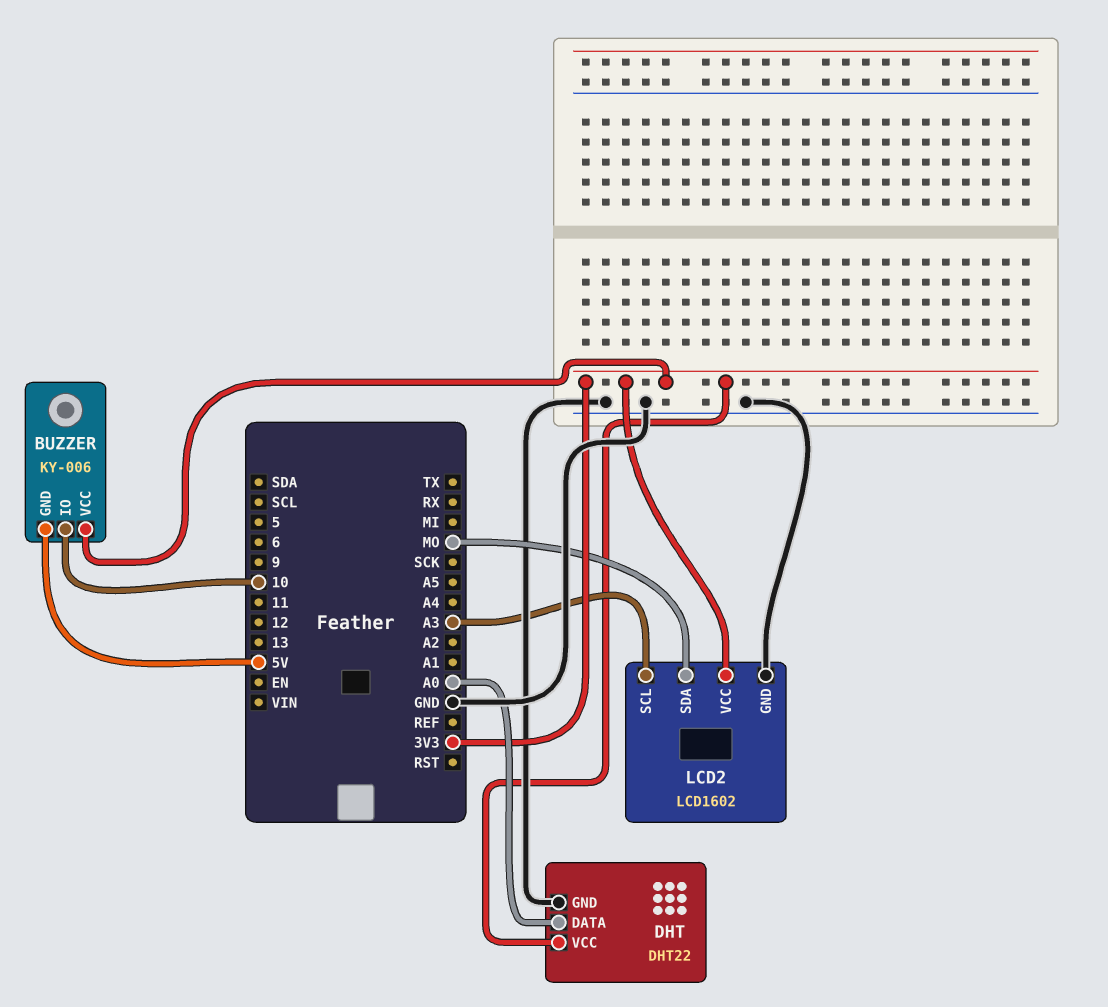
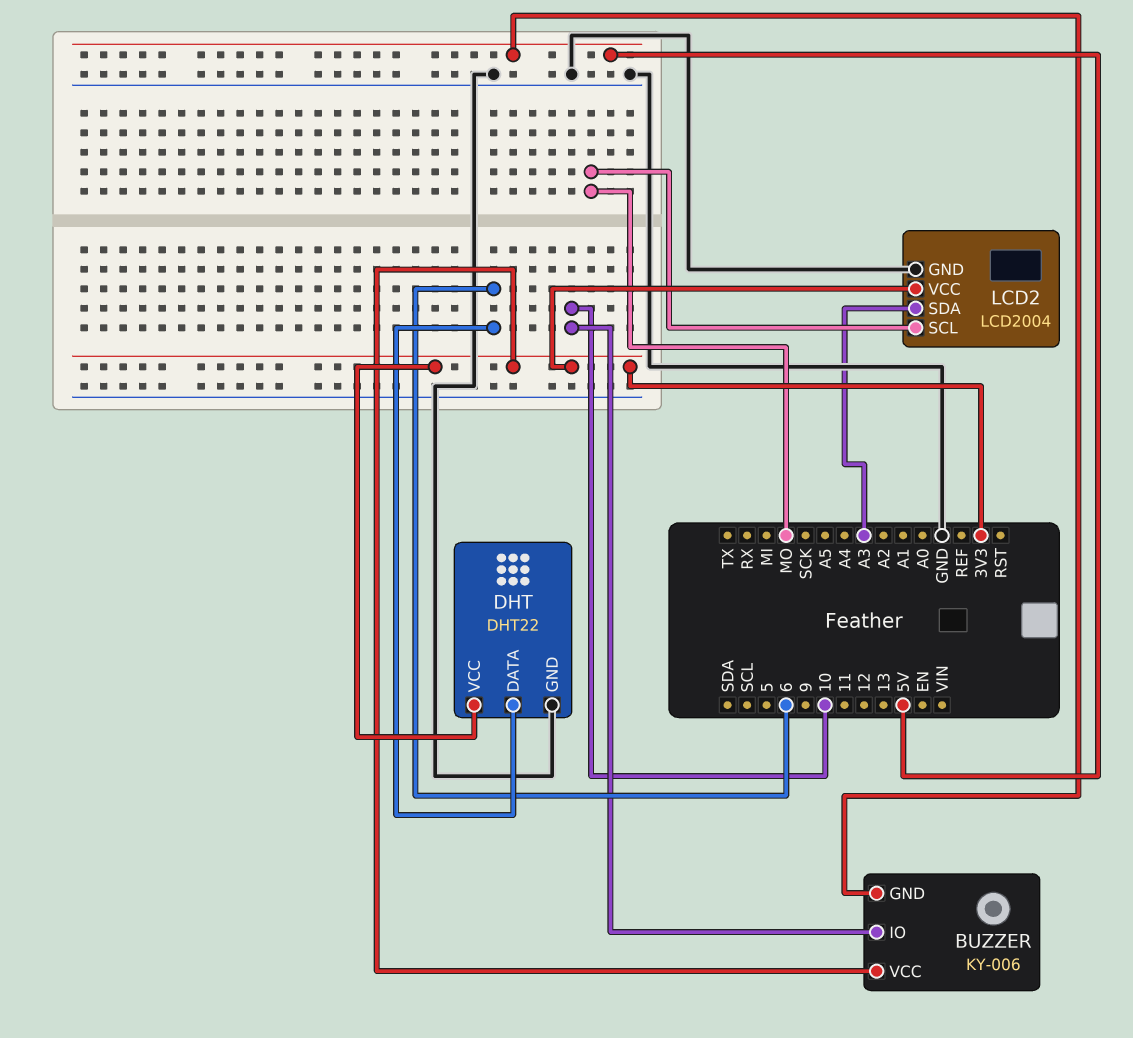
DHT pin DATA: A0 -> 6
LCD2: LCD1602 -> LCD2004
LCD2 pin SCL: A3 -> MO
LCD2 pin SDA: MO -> A3

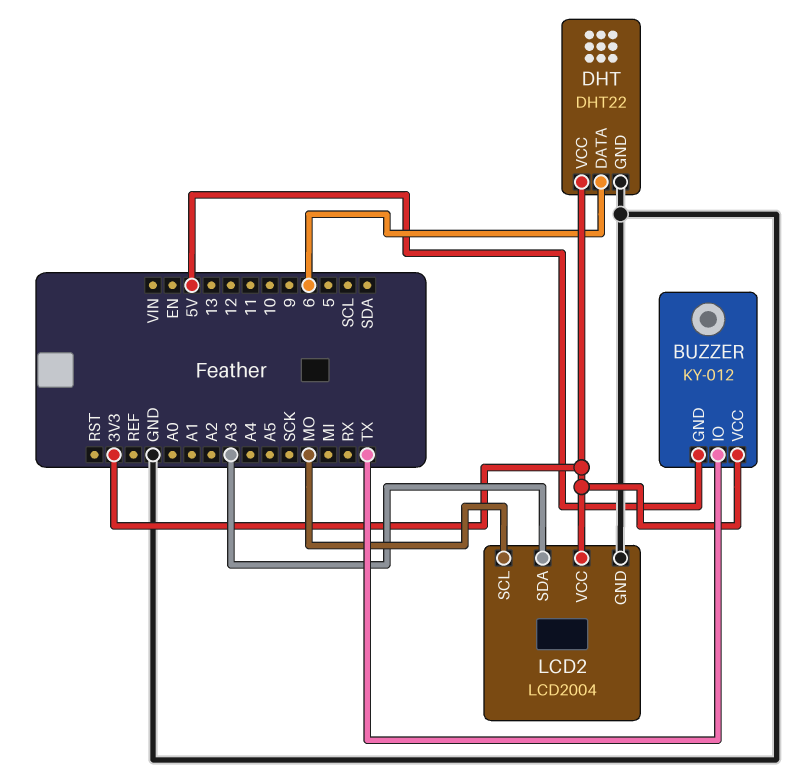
BUZZER: KY-006 -> KY-012
BUZZER pin IO: 10 -> TX

